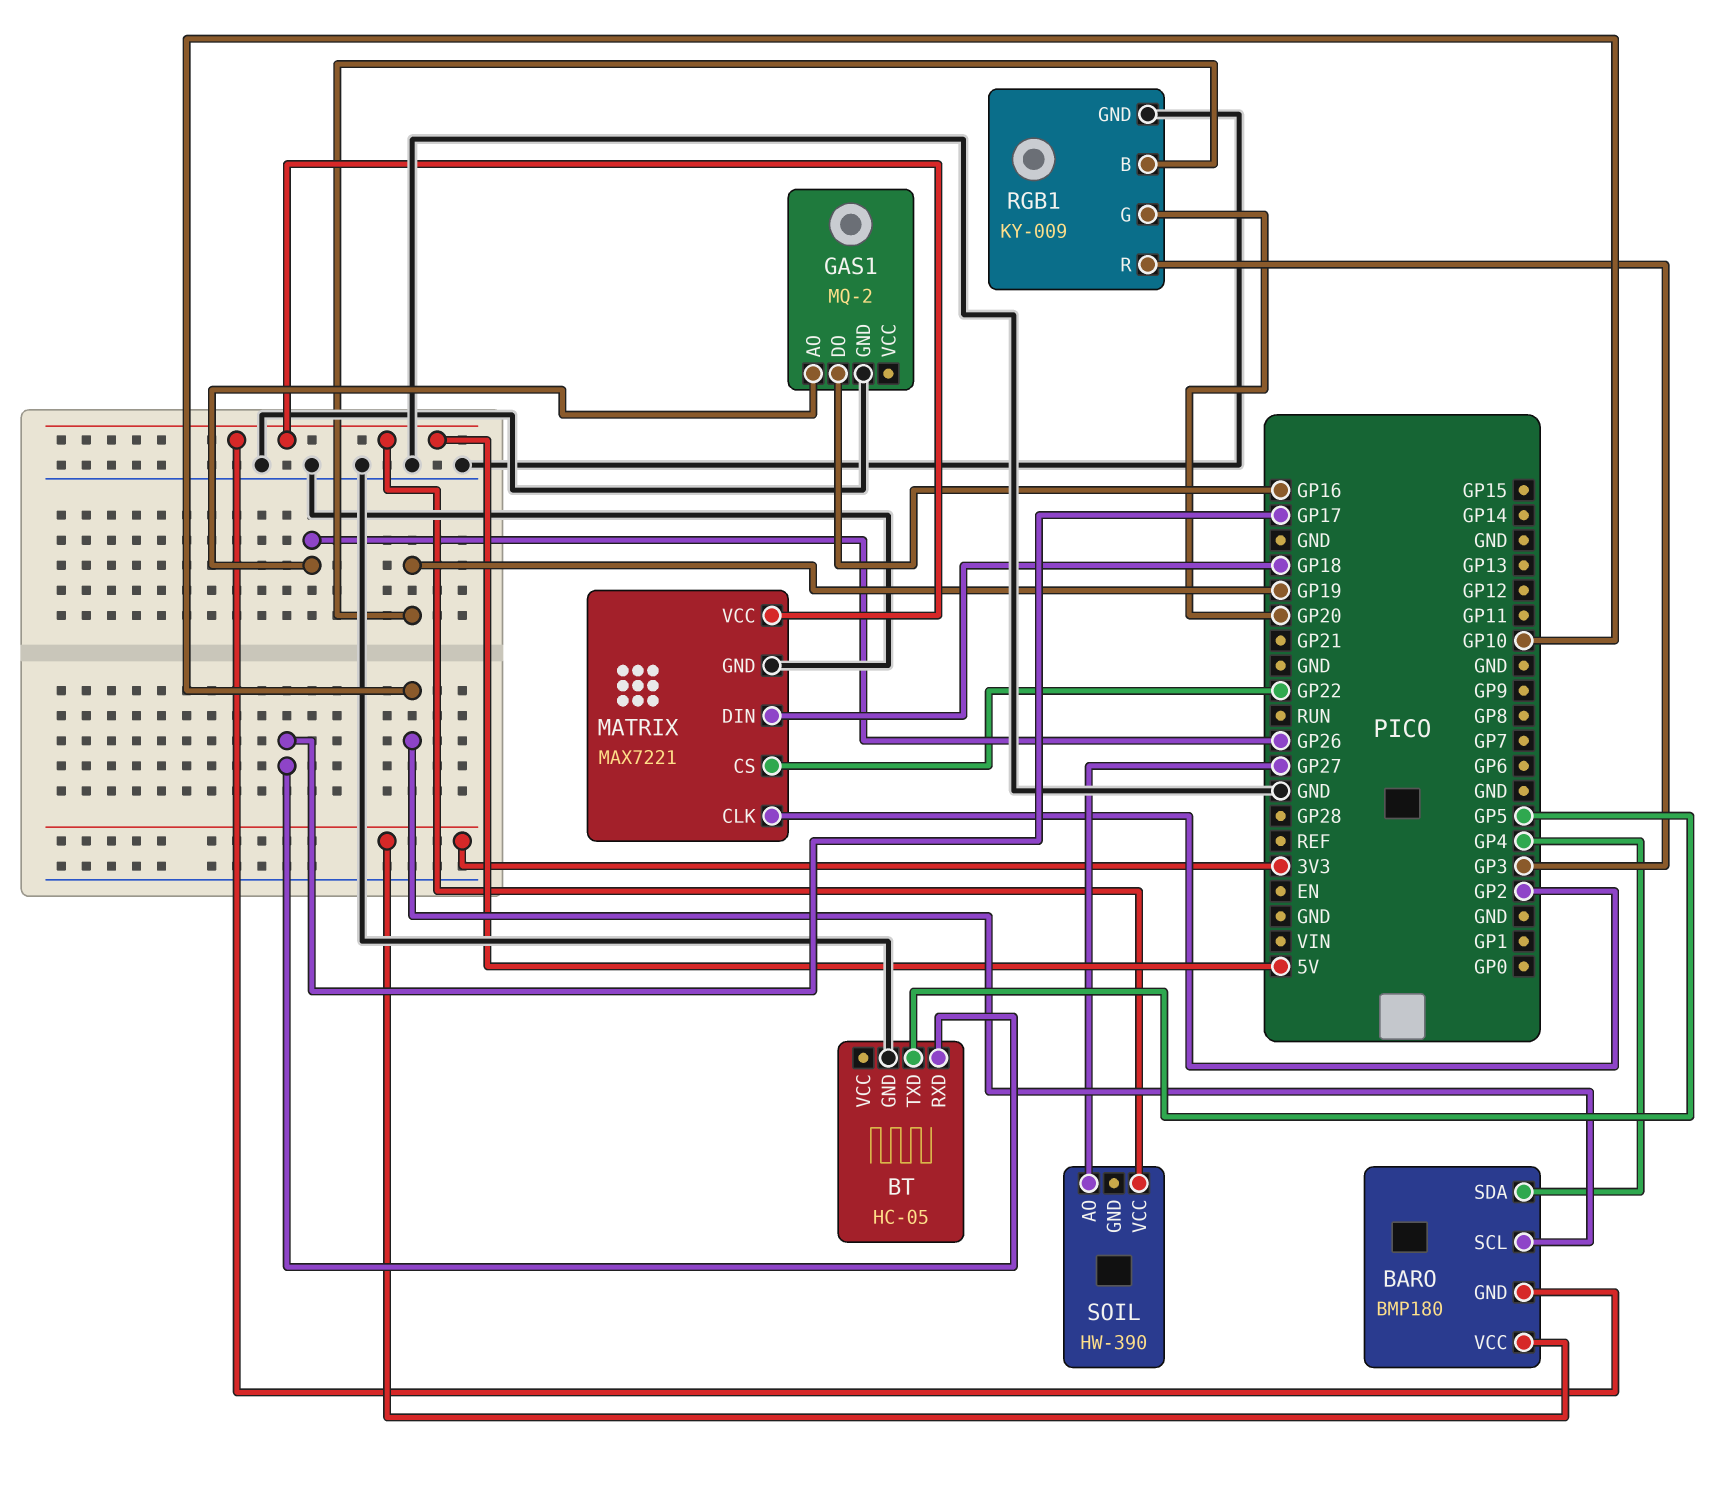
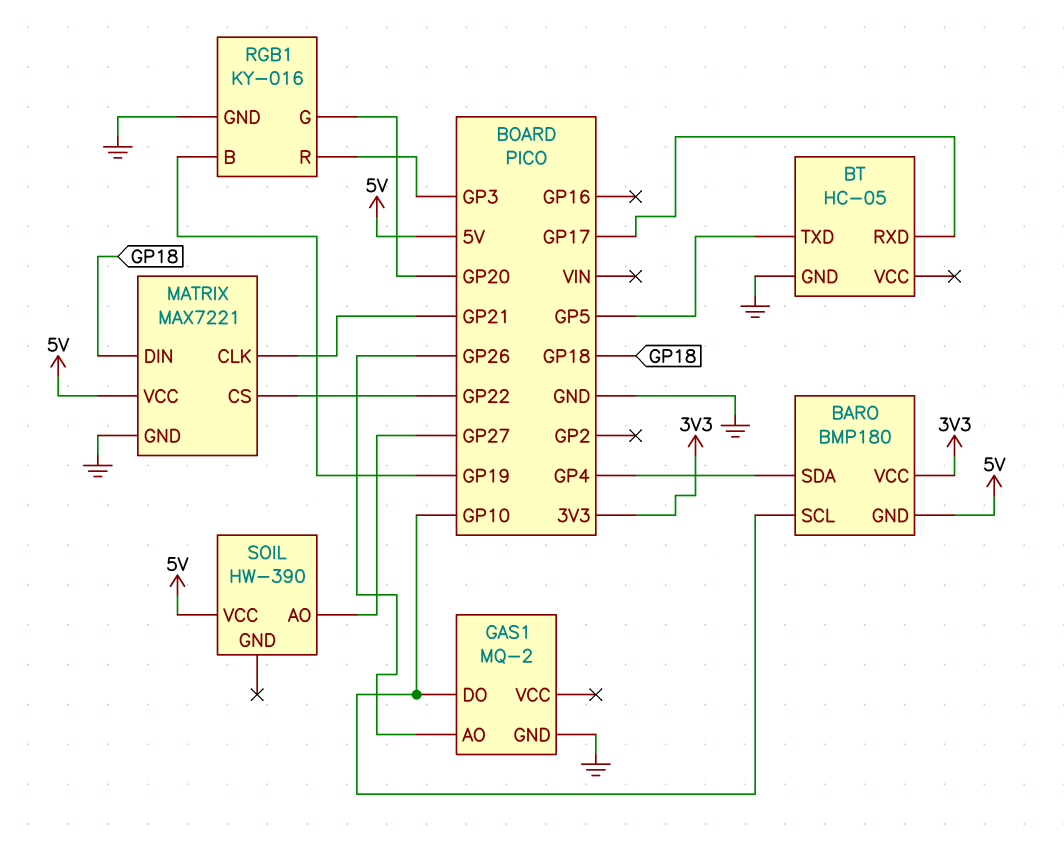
GAS1 pin DO: GP16 -> GP10
MATRIX pin CLK: GP2 -> GP21
RGB1: KY-009 -> KY-016

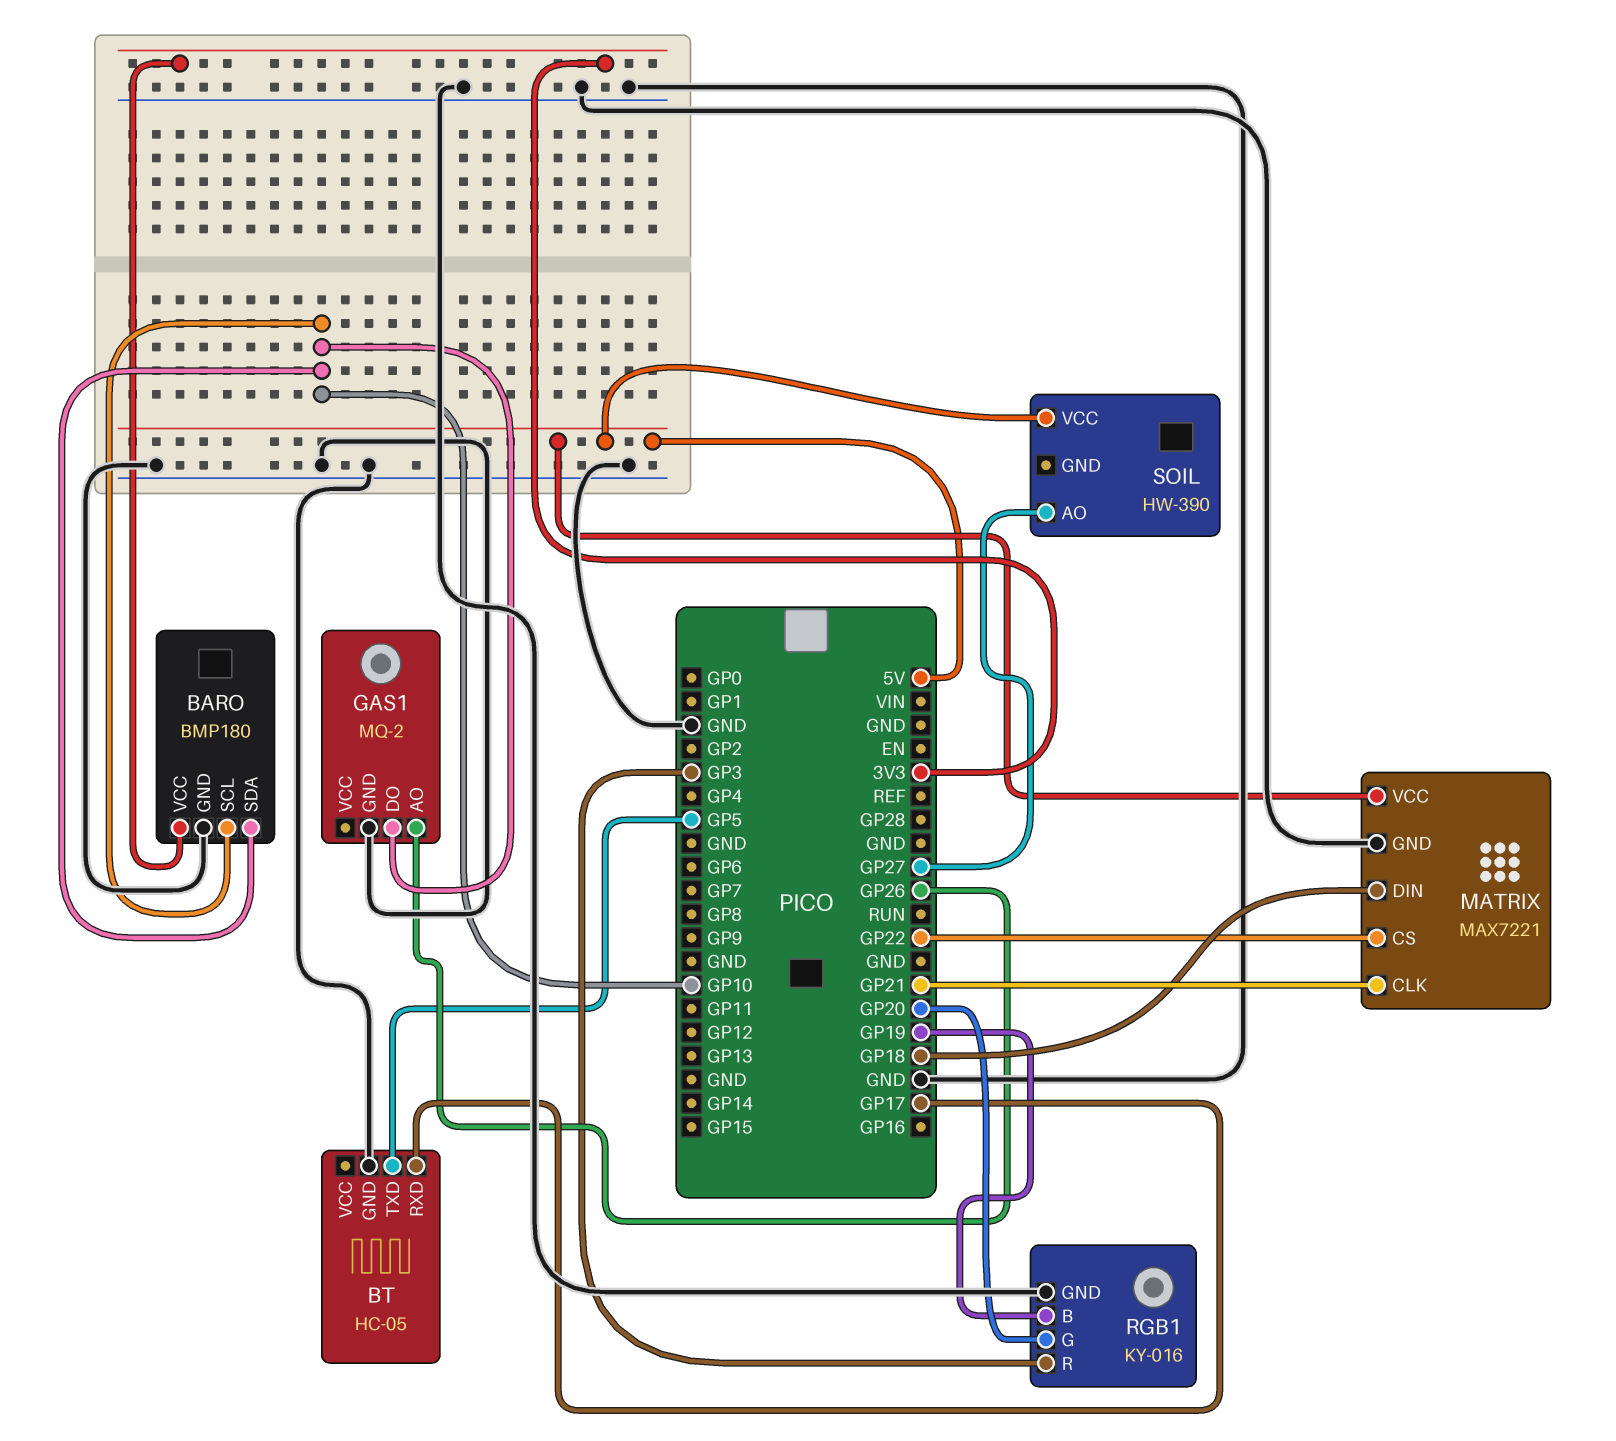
BARO pin GND: 5V -> GND
BARO pin SDA: GP4 -> GP10

